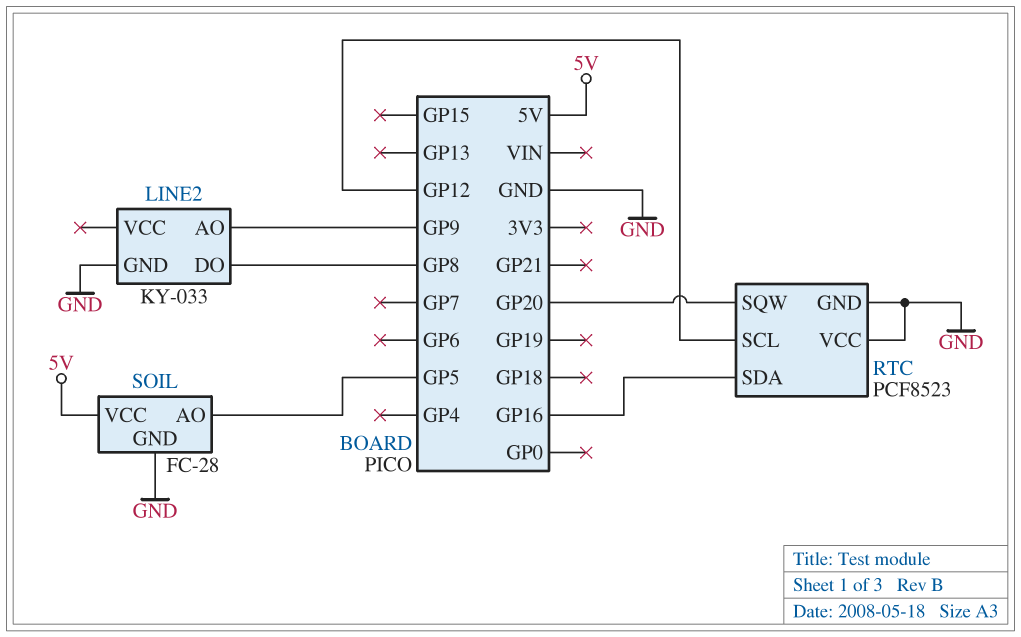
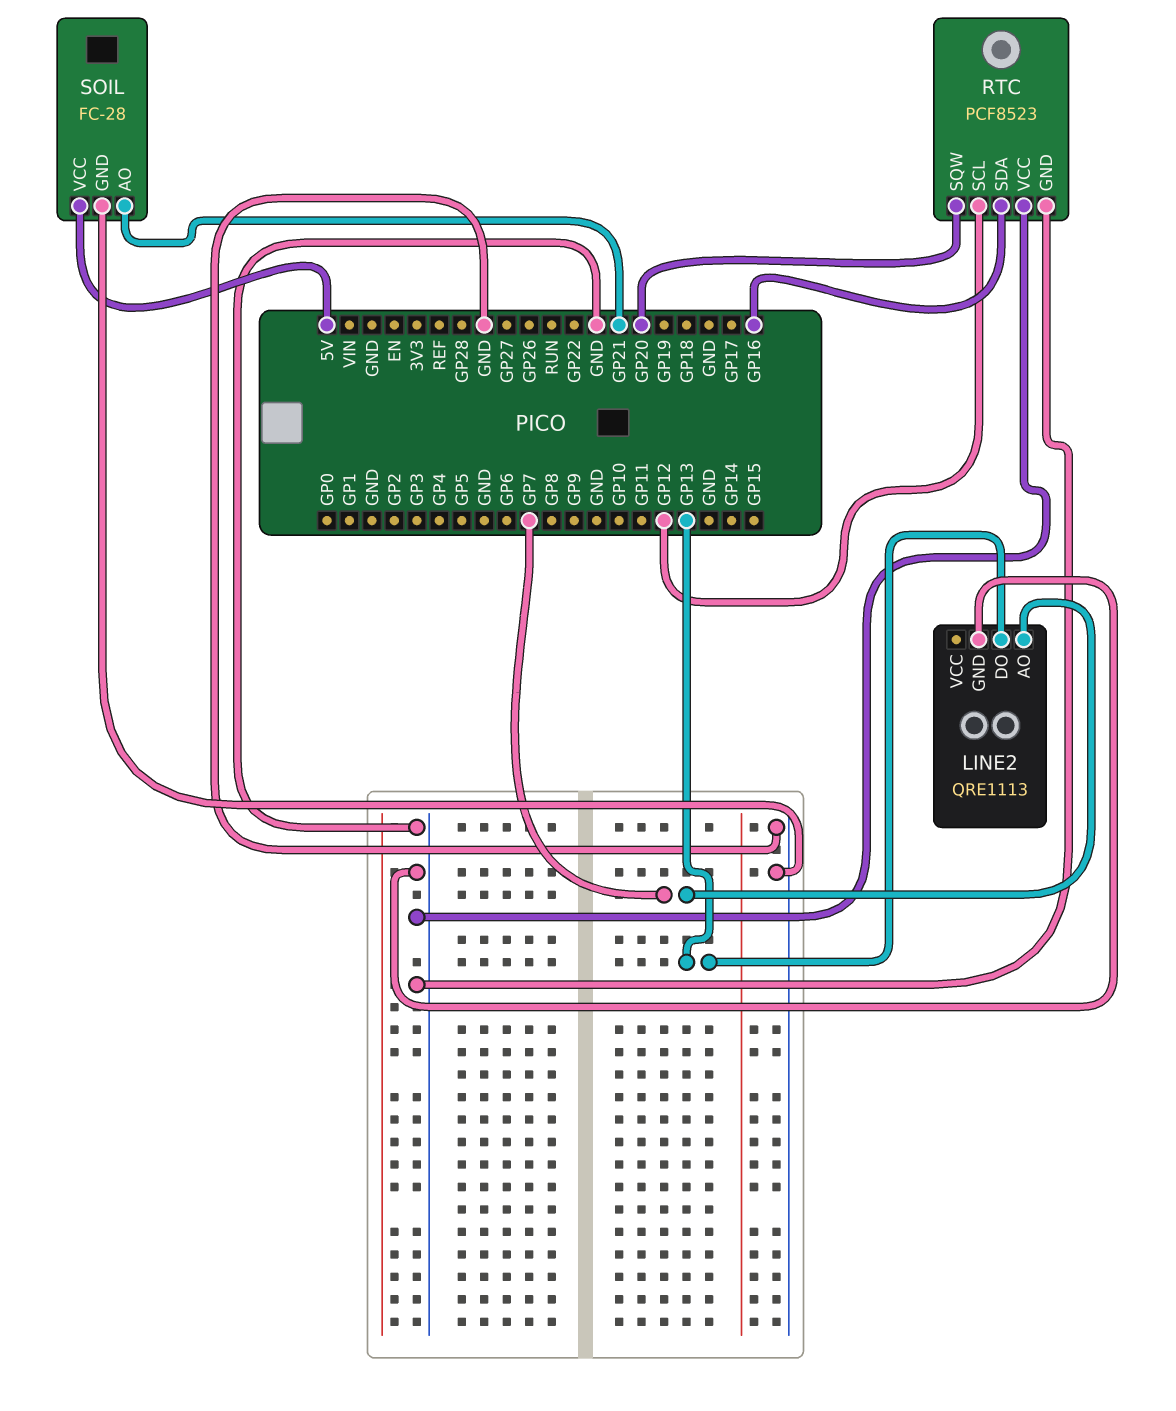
LINE2: KY-033 -> QRE1113
LINE2 pin AO: GP9 -> GP7
LINE2 pin DO: GP8 -> GP13
SOIL pin AO: GP5 -> GP21

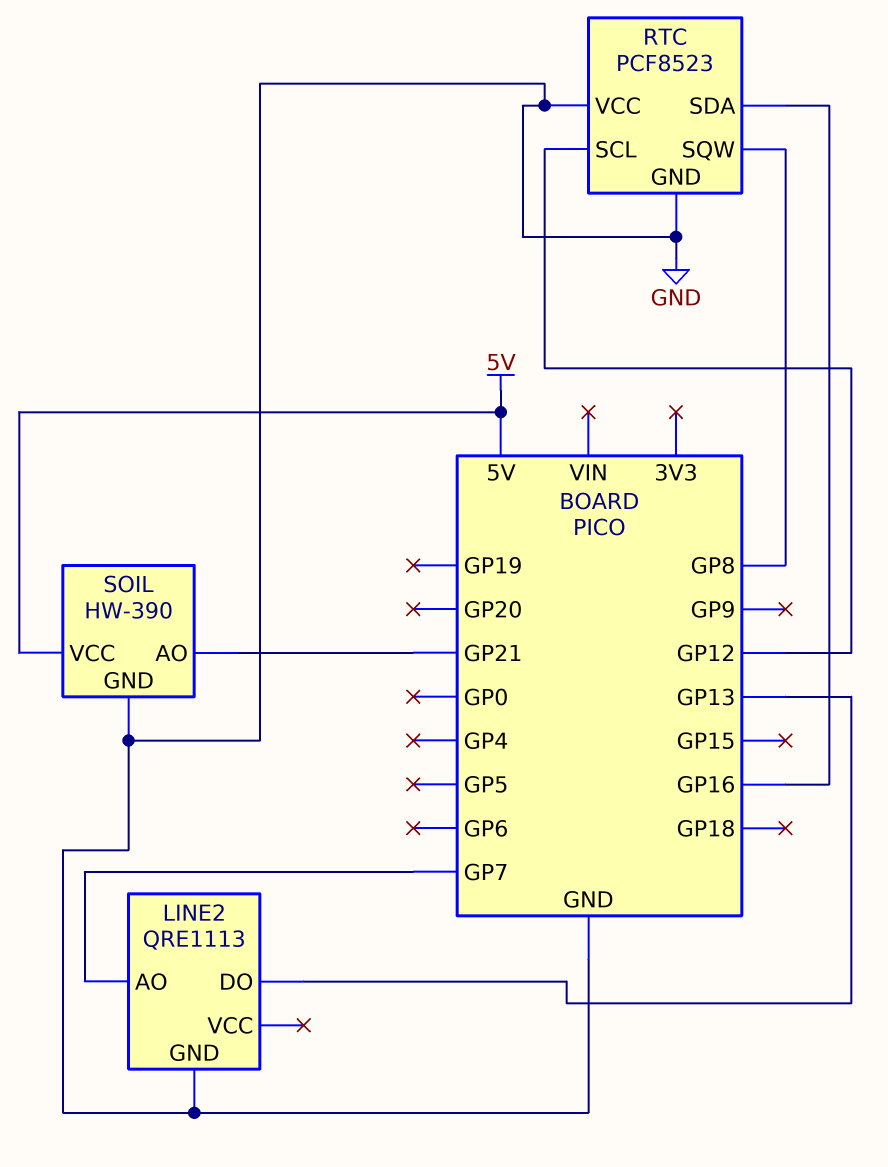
RTC pin SQW: GP20 -> GP8
SOIL: FC-28 -> HW-390

